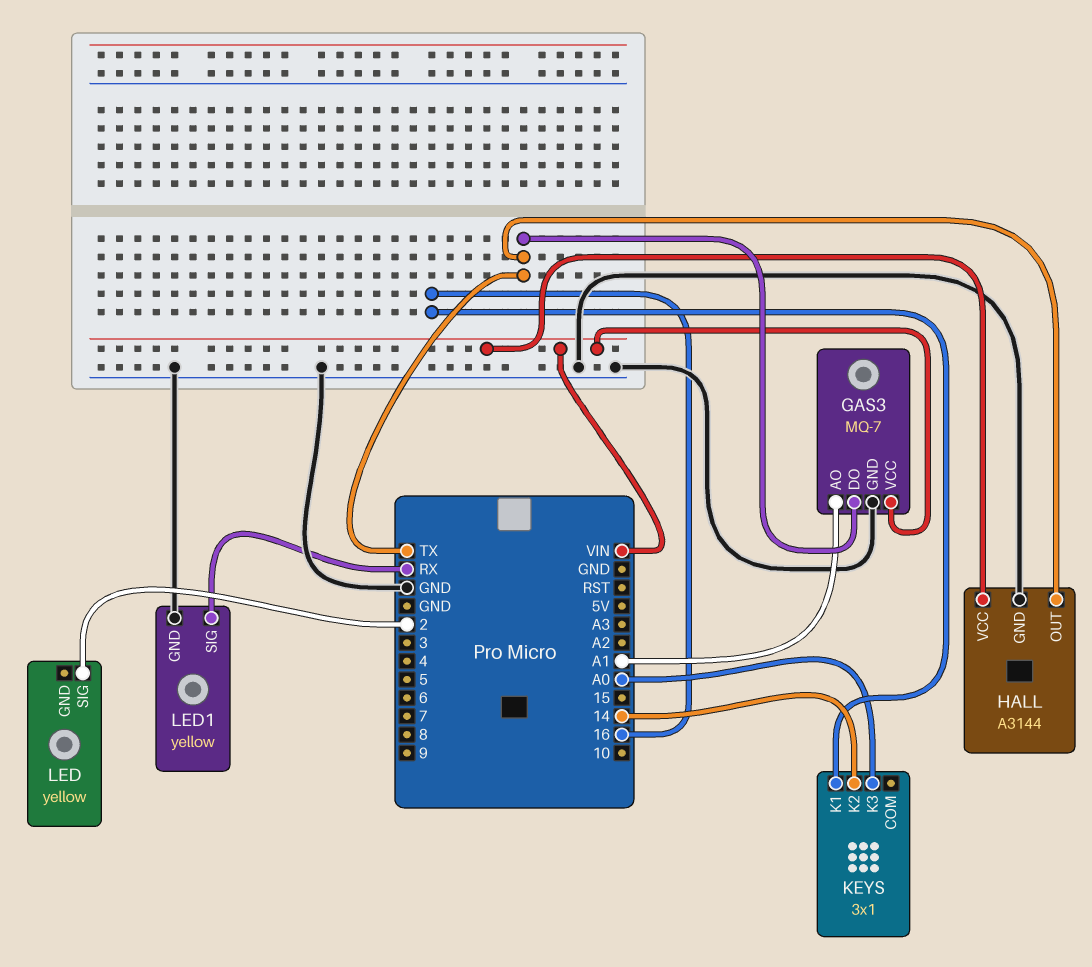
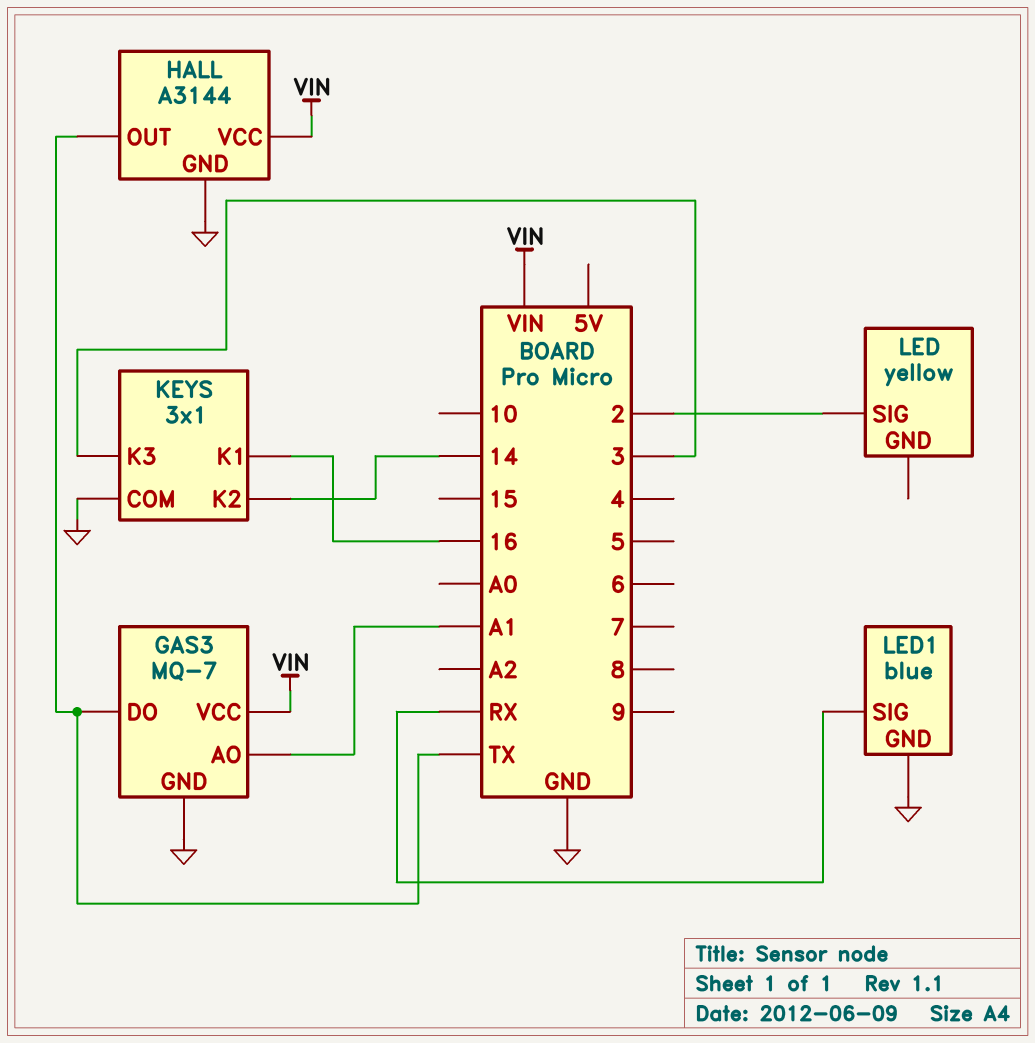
KEYS pin COM: none -> GND
KEYS pin K3: A0 -> 3
LED1: yellow -> blue

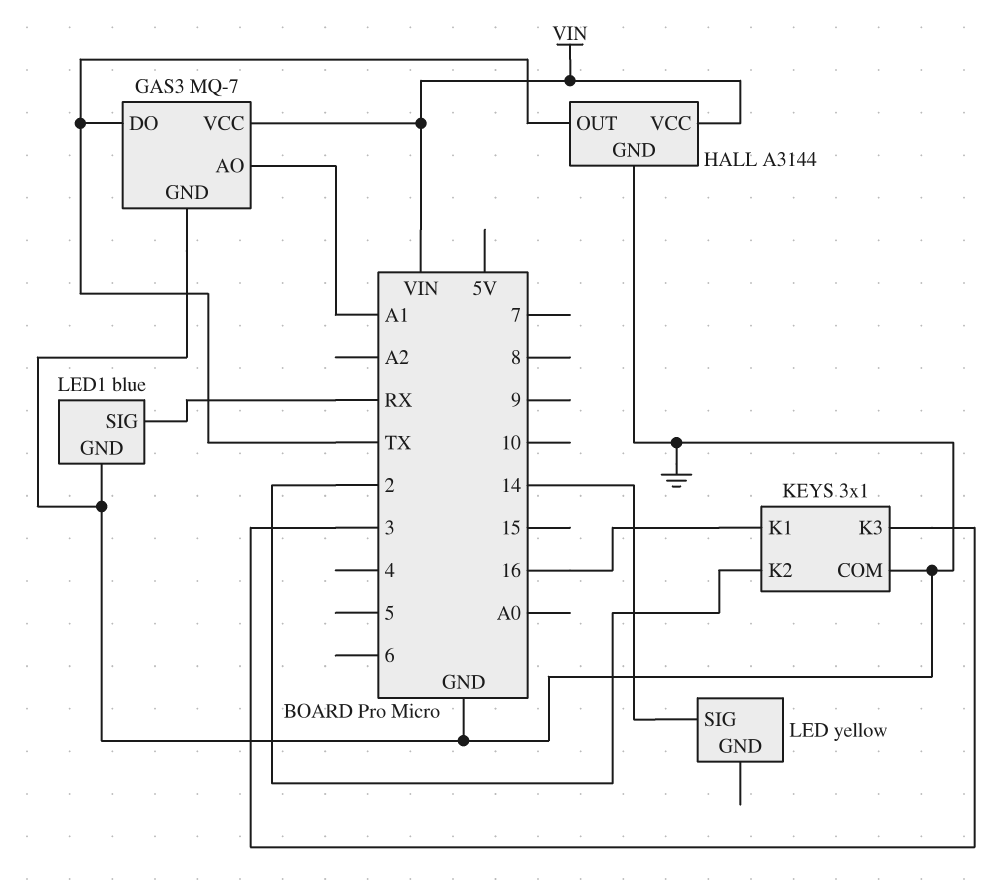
KEYS pin K2: 14 -> 2
LED pin SIG: 2 -> 14

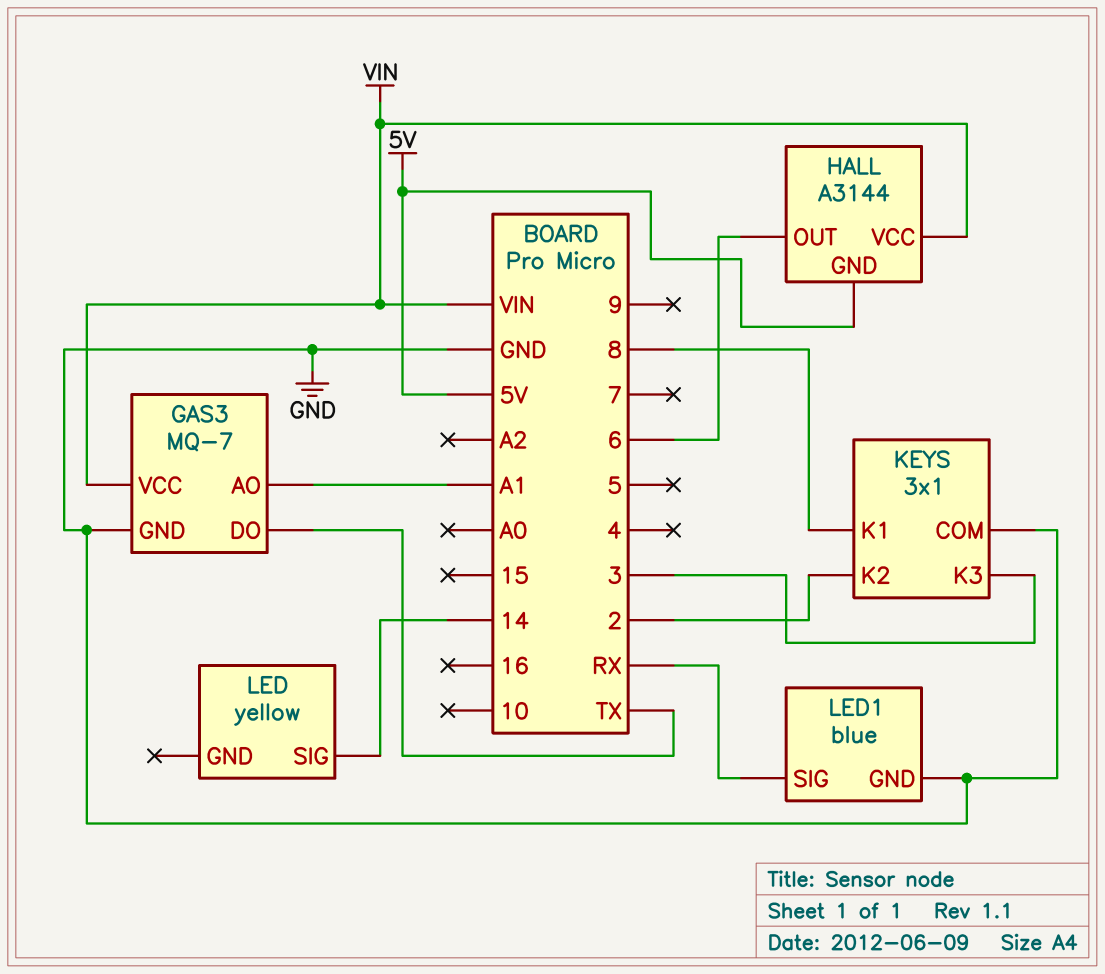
HALL pin GND: GND -> 5V
HALL pin OUT: TX -> 6
KEYS pin K1: 16 -> 8

